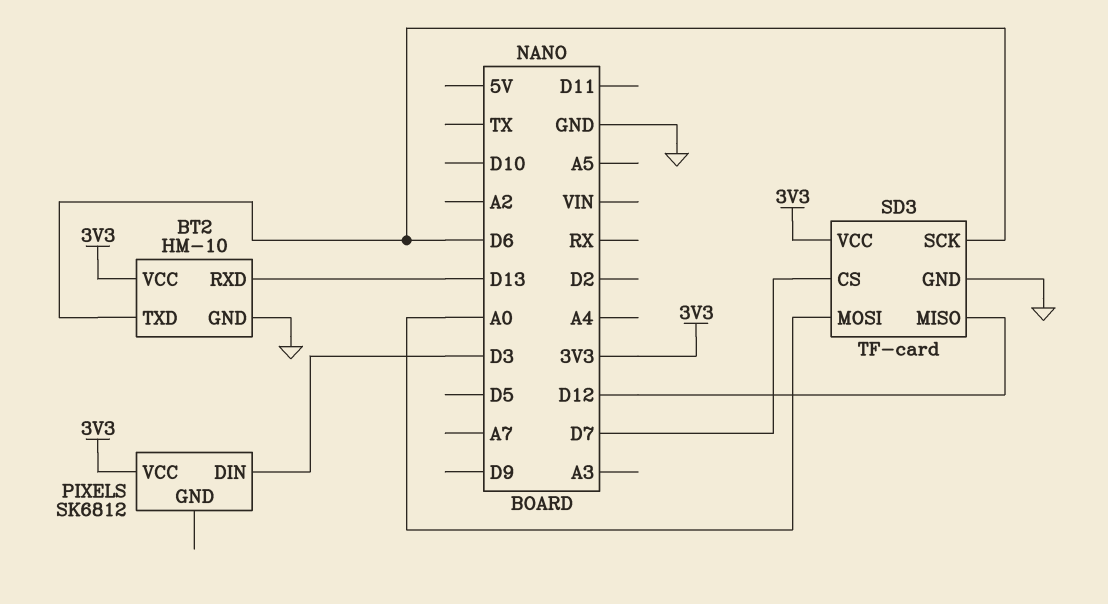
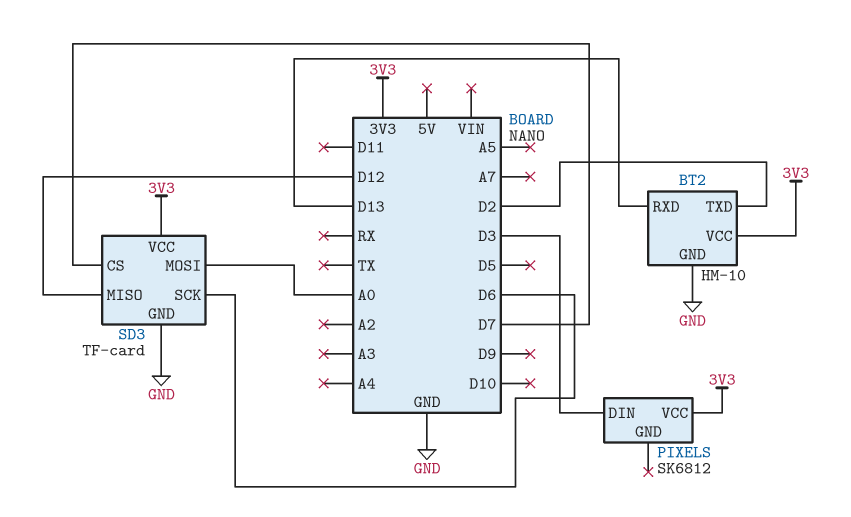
BT2 pin TXD: D6 -> D2

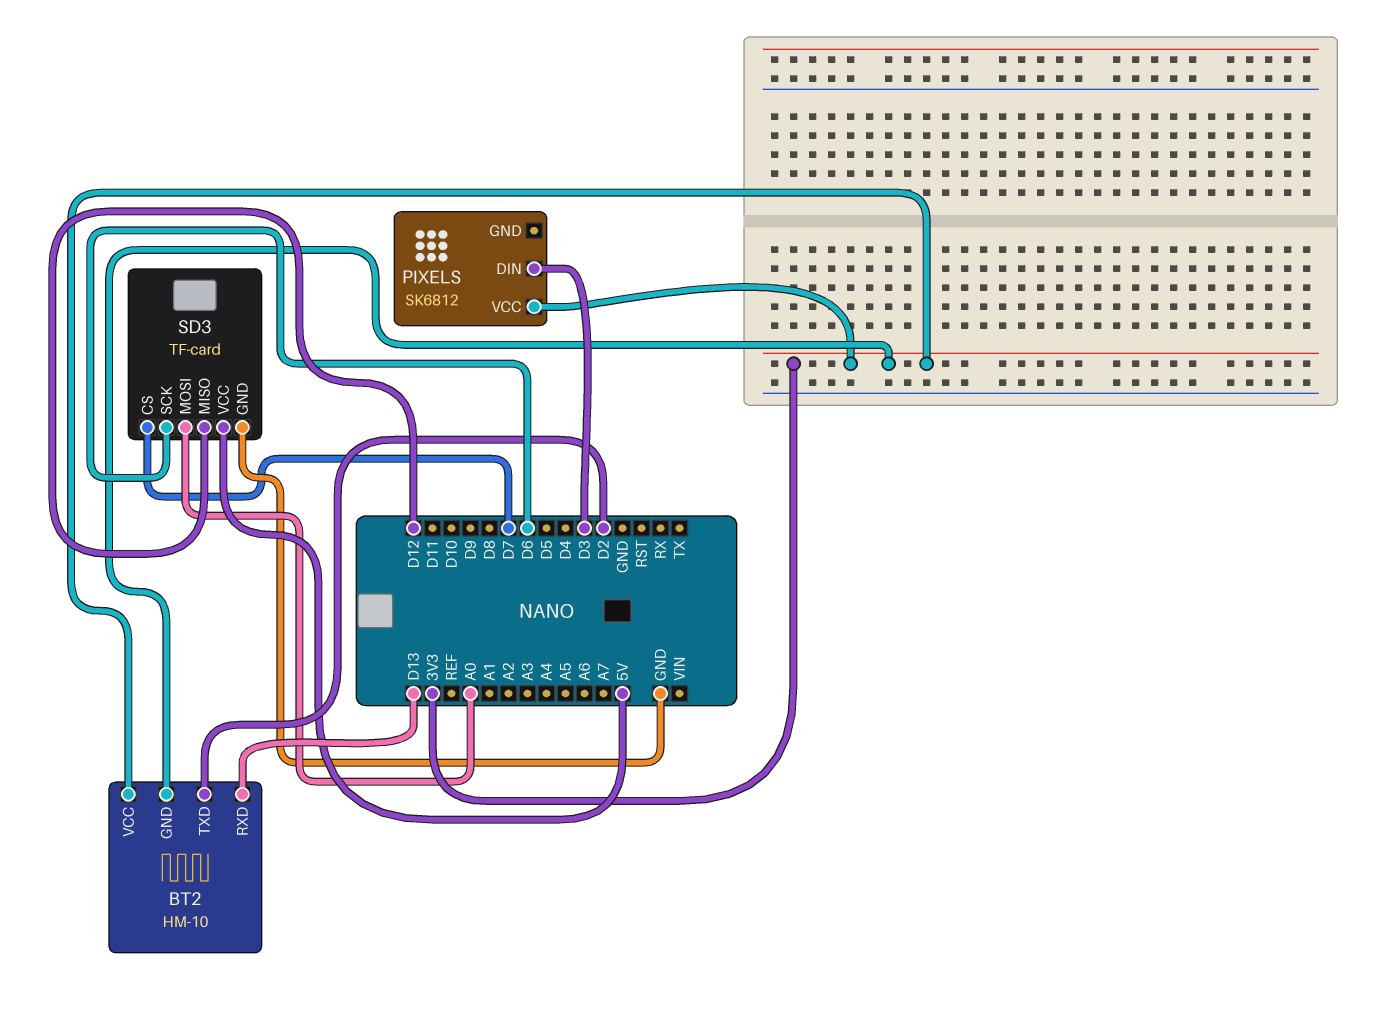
BT2 pin GND: GND -> 3V3
SD3 pin VCC: 3V3 -> 5V

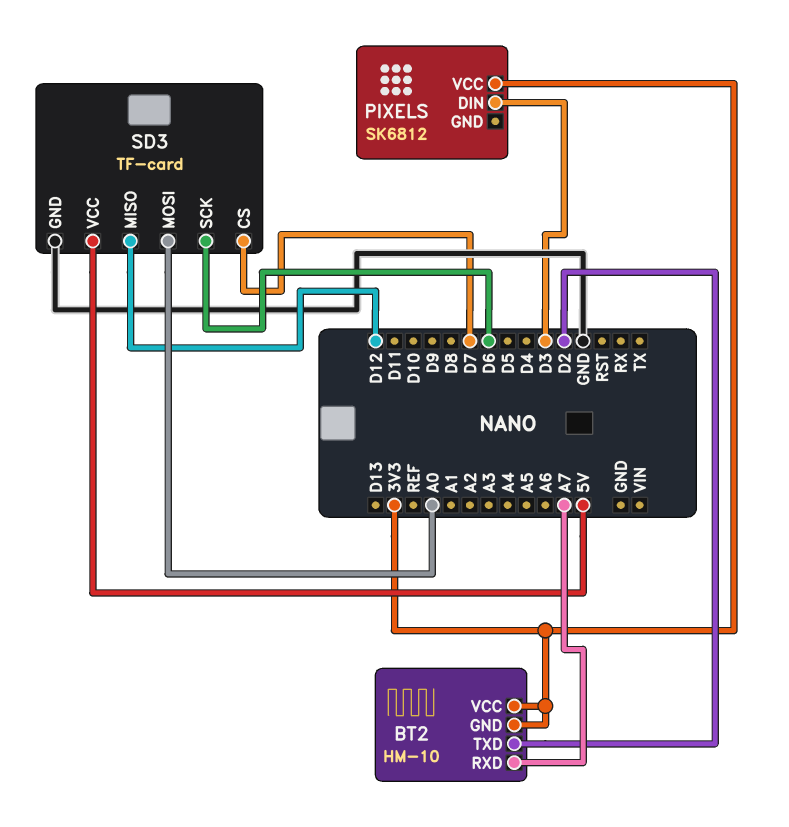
BT2 pin RXD: D13 -> A7

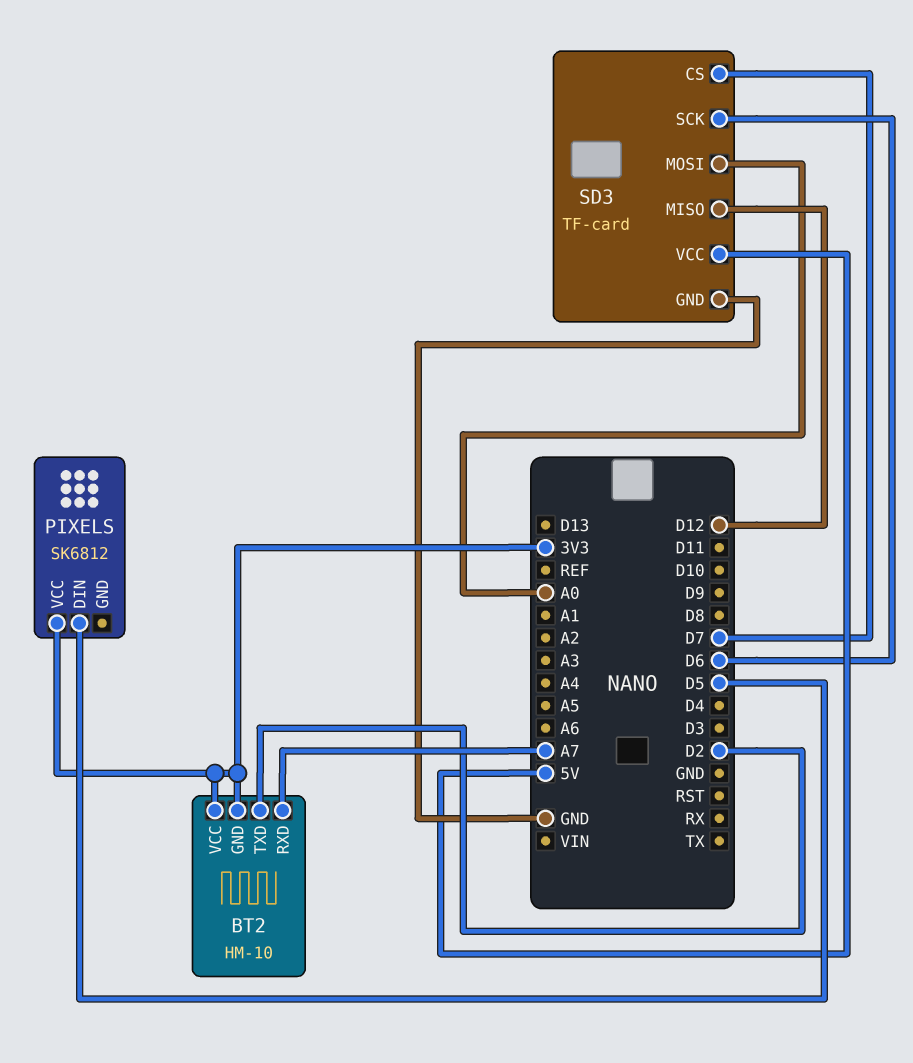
PIXELS pin DIN: D3 -> D5

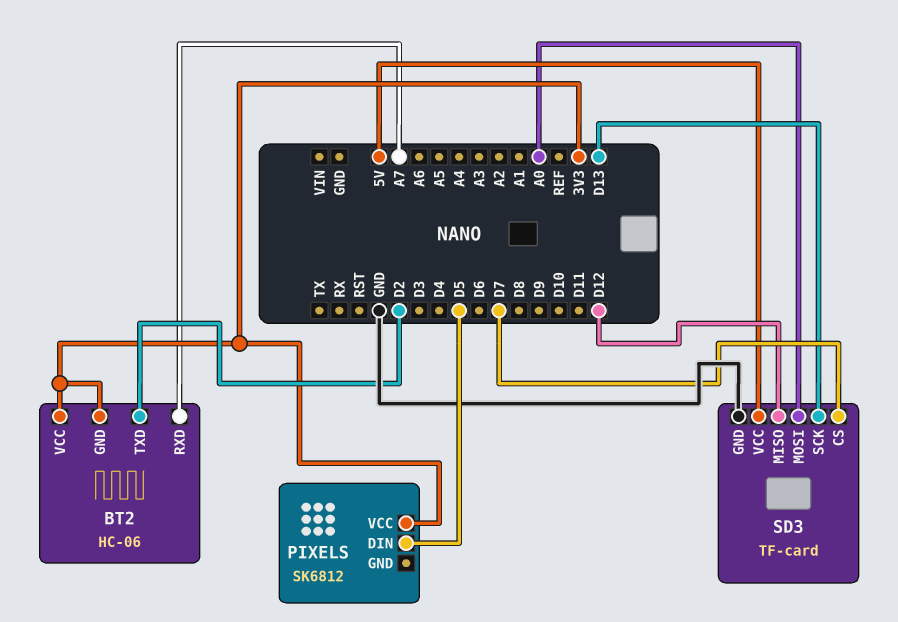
BT2: HM-10 -> HC-06
SD3 pin SCK: D6 -> D13

